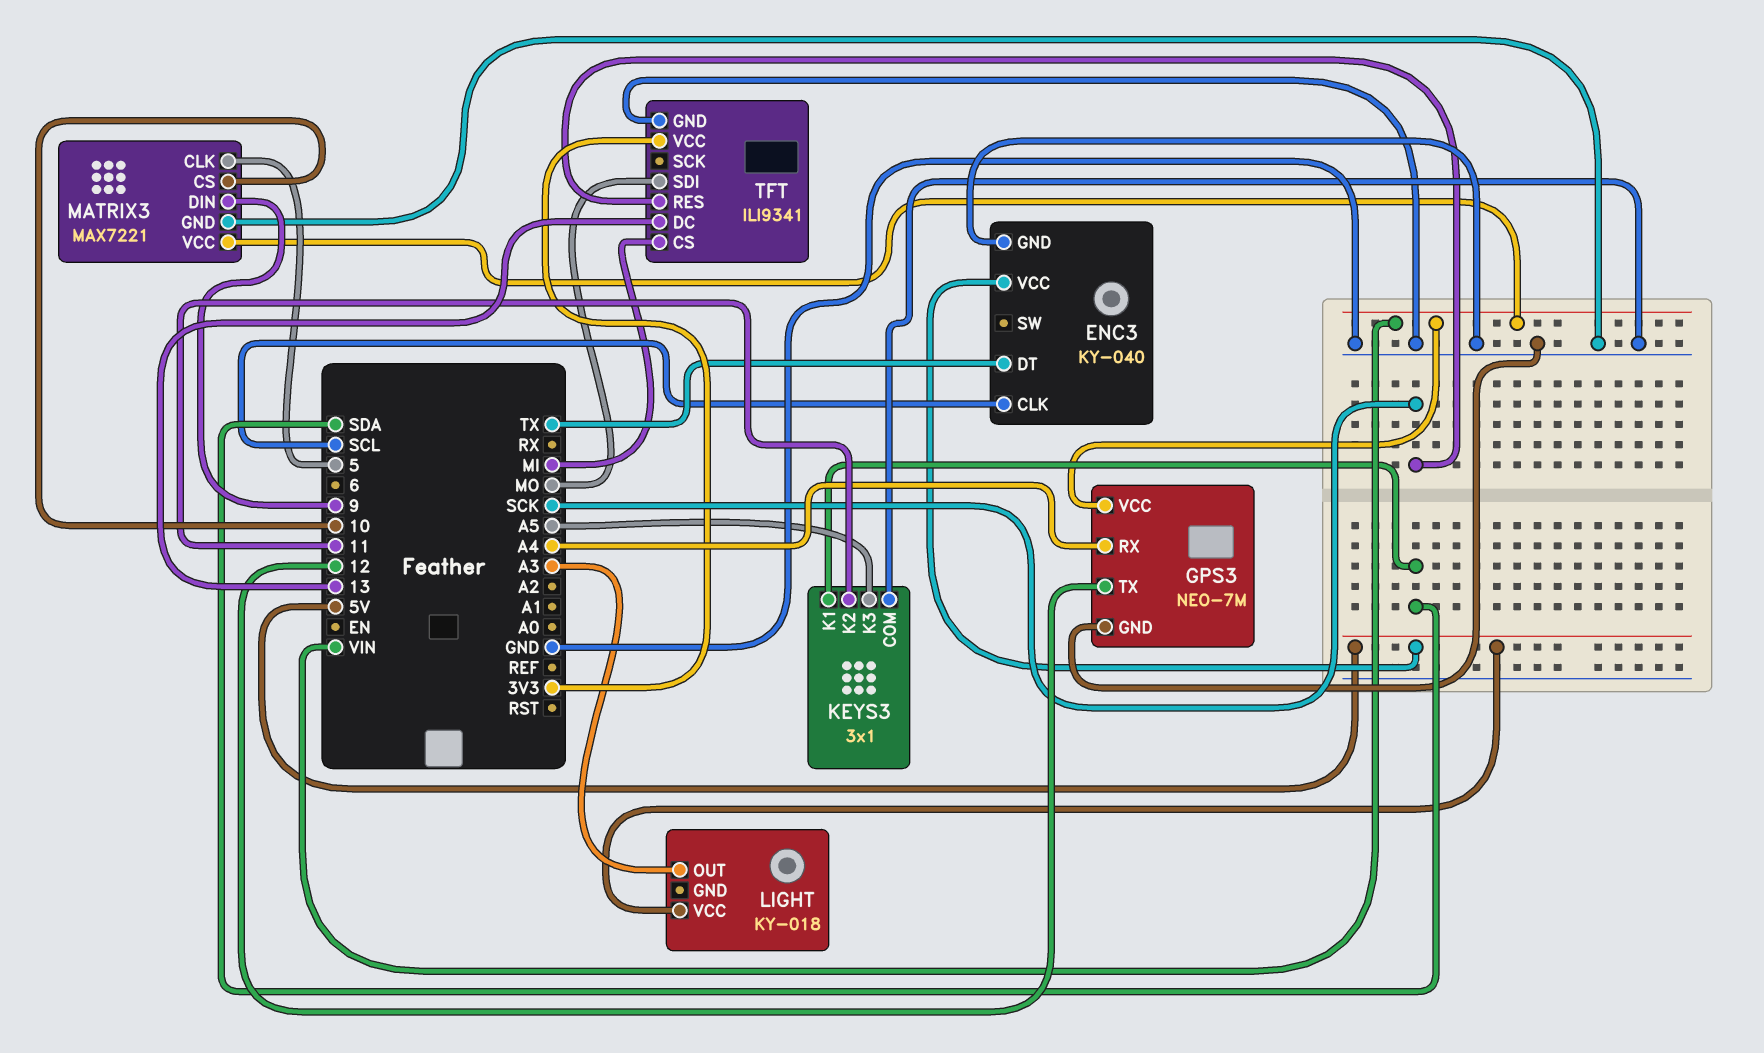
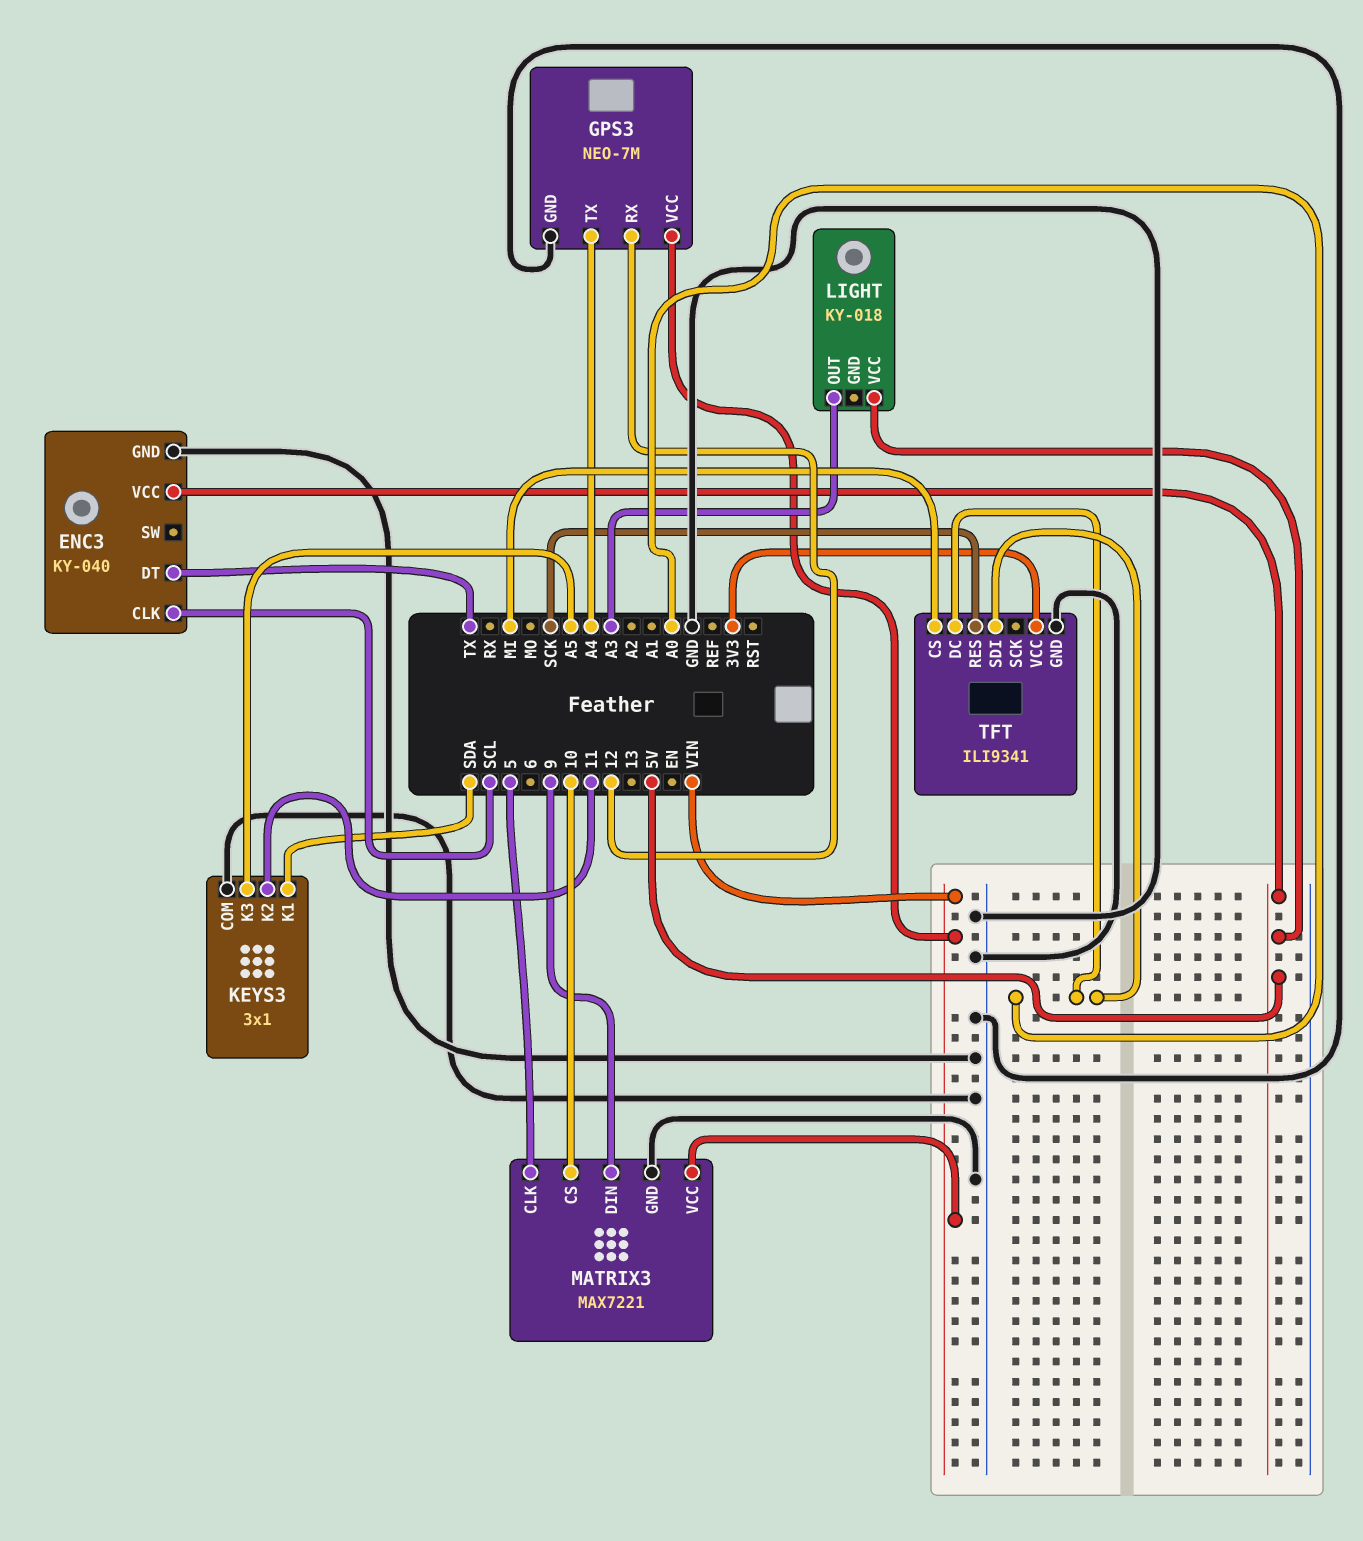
GPS3 pin RX: A4 -> 12
GPS3 pin TX: 12 -> A4
TFT pin DC: 13 -> A0
TFT pin SDI: MO -> A0

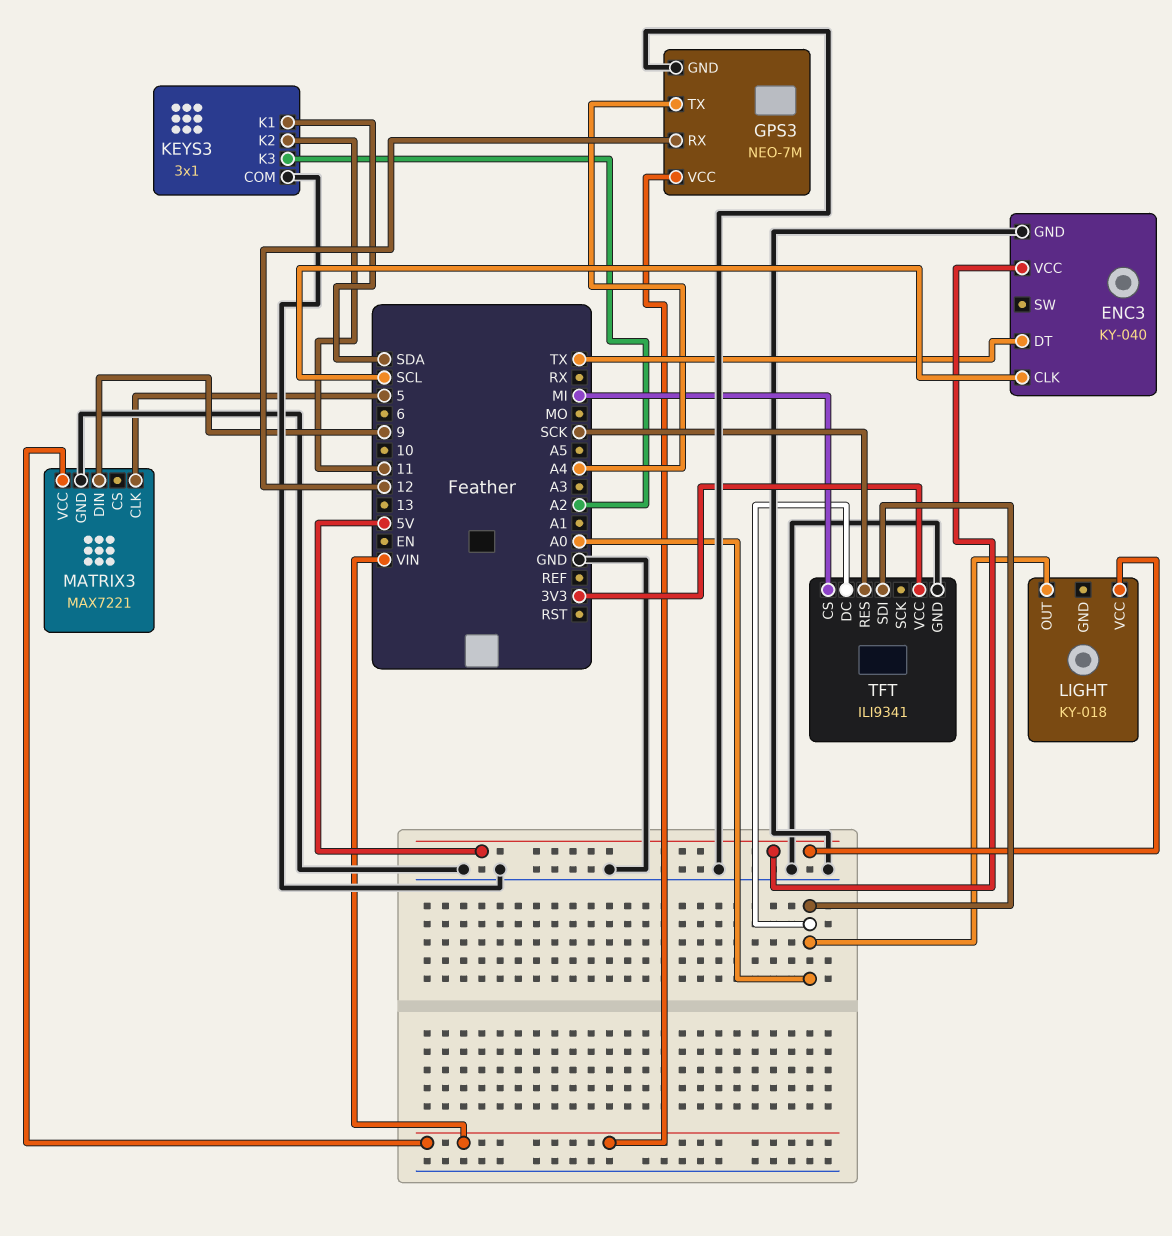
KEYS3 pin K3: A5 -> A2
LIGHT pin OUT: A3 -> A0
MATRIX3 pin CS: 10 -> none

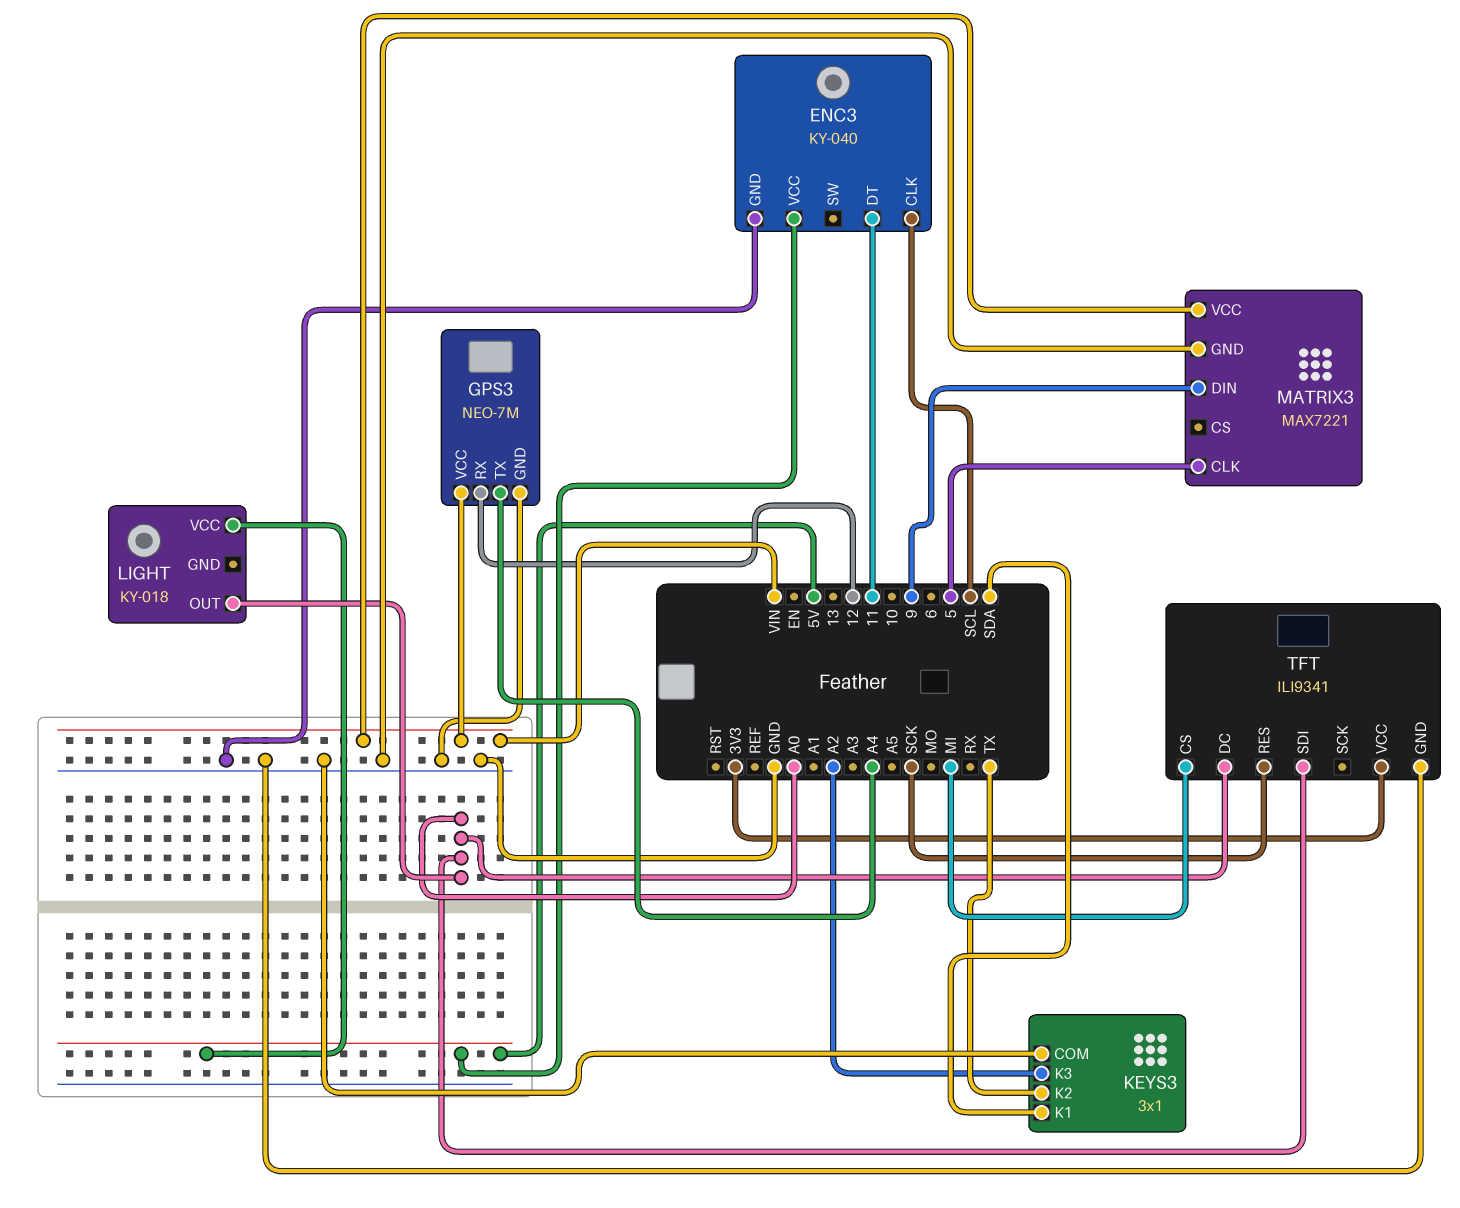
ENC3 pin DT: TX -> 11
KEYS3 pin K2: 11 -> TX

